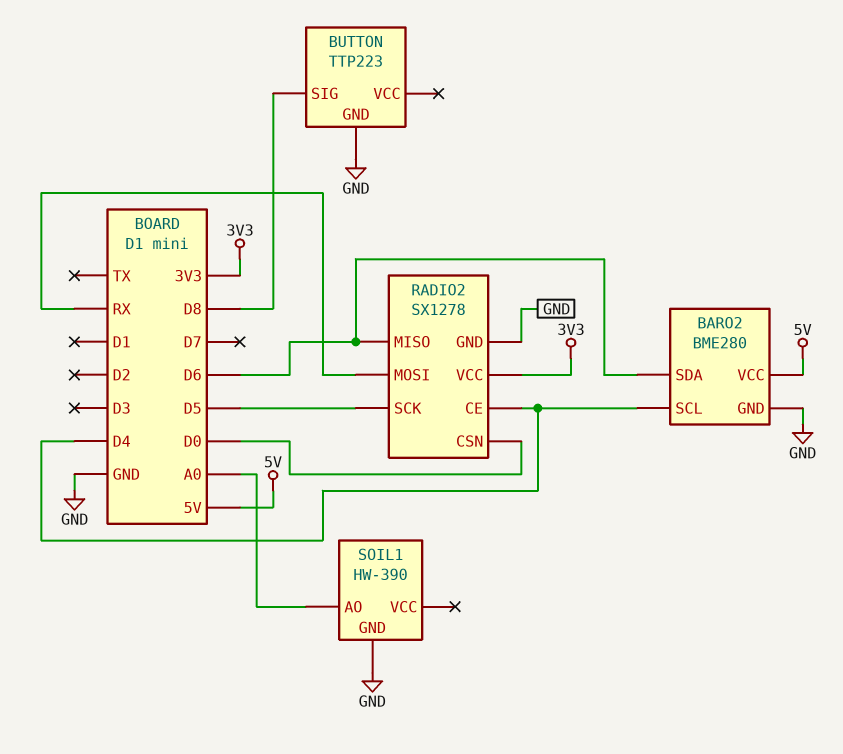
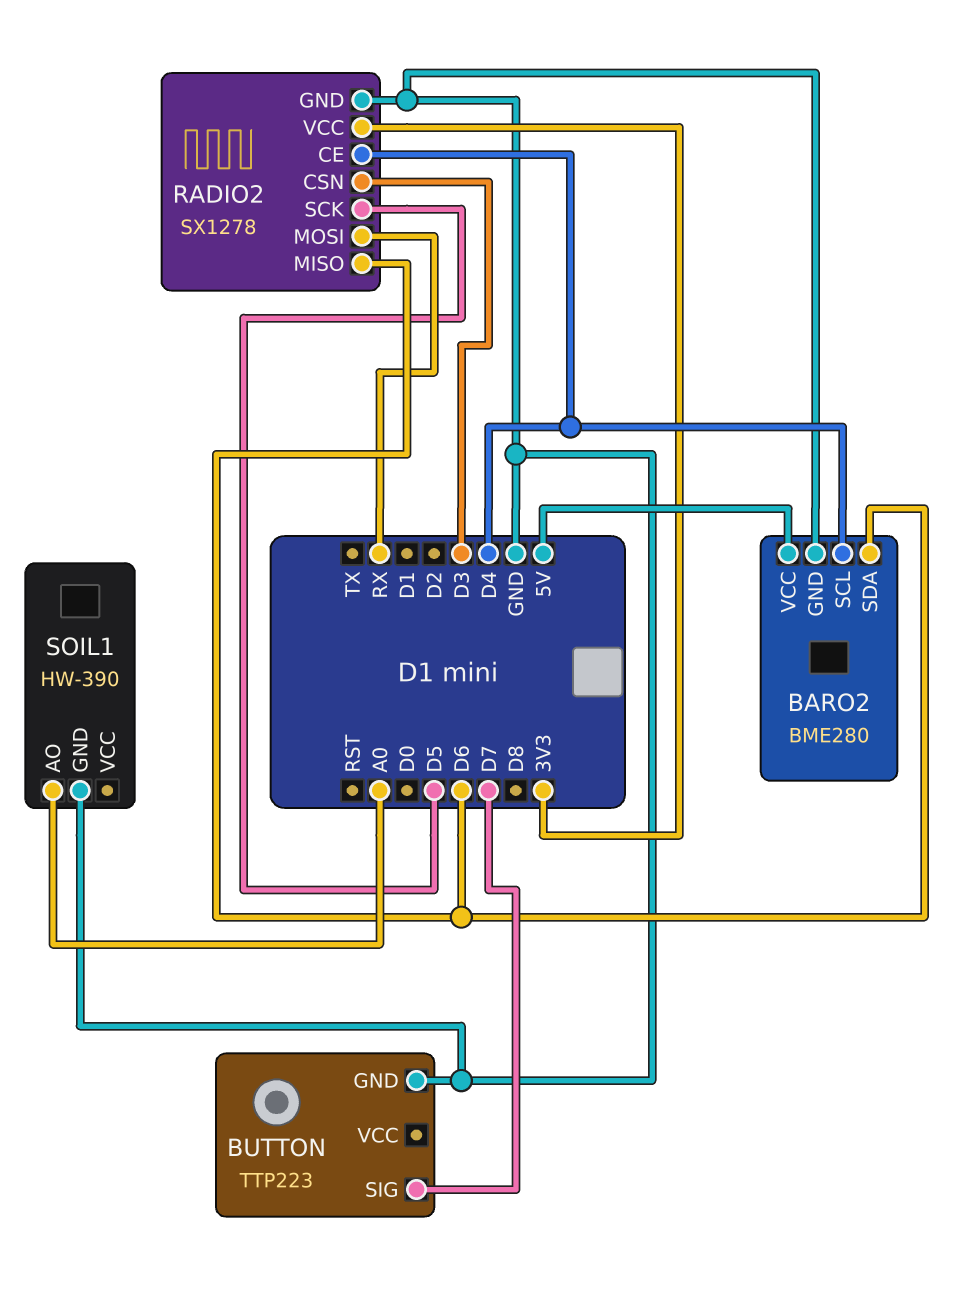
BUTTON pin SIG: D8 -> D7
RADIO2 pin CSN: D0 -> D3

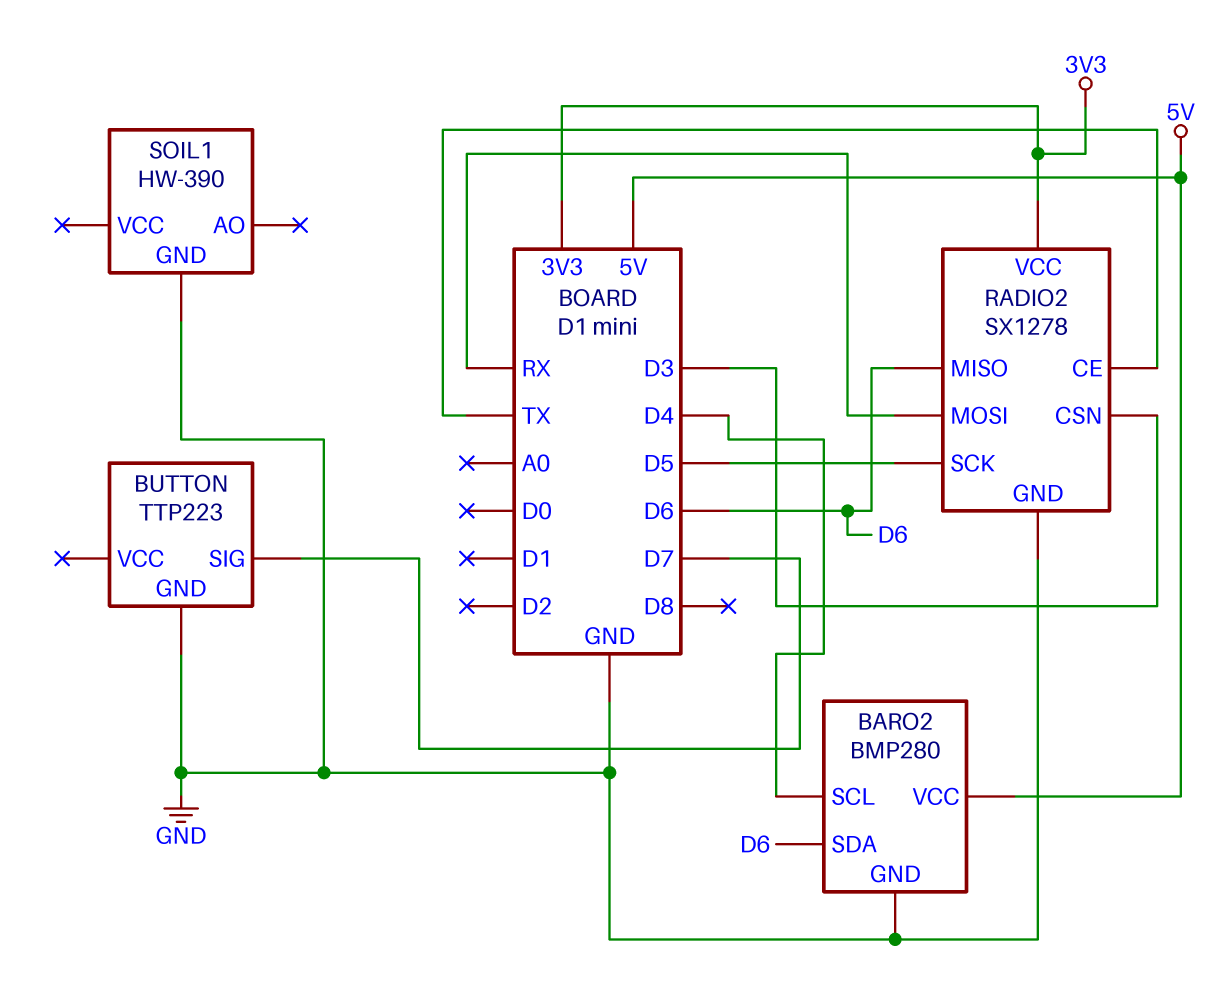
BARO2: BME280 -> BMP280
RADIO2 pin CE: D4 -> TX
SOIL1 pin AO: A0 -> none

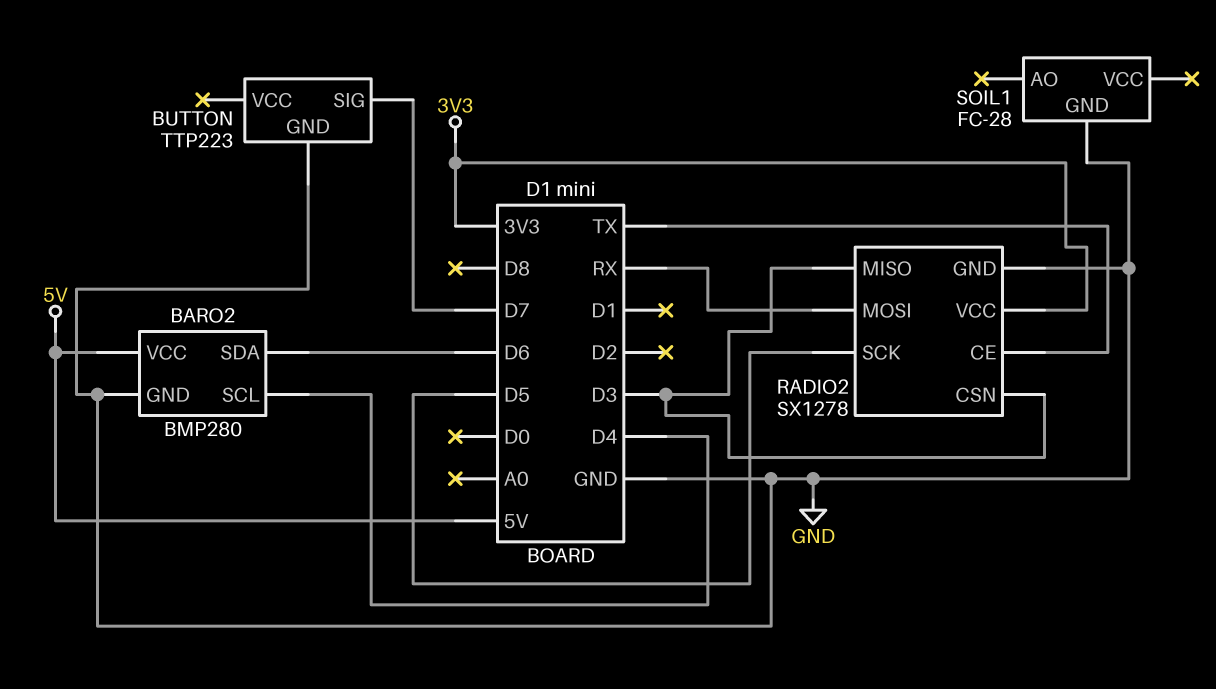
RADIO2 pin MISO: D6 -> D3
SOIL1: HW-390 -> FC-28

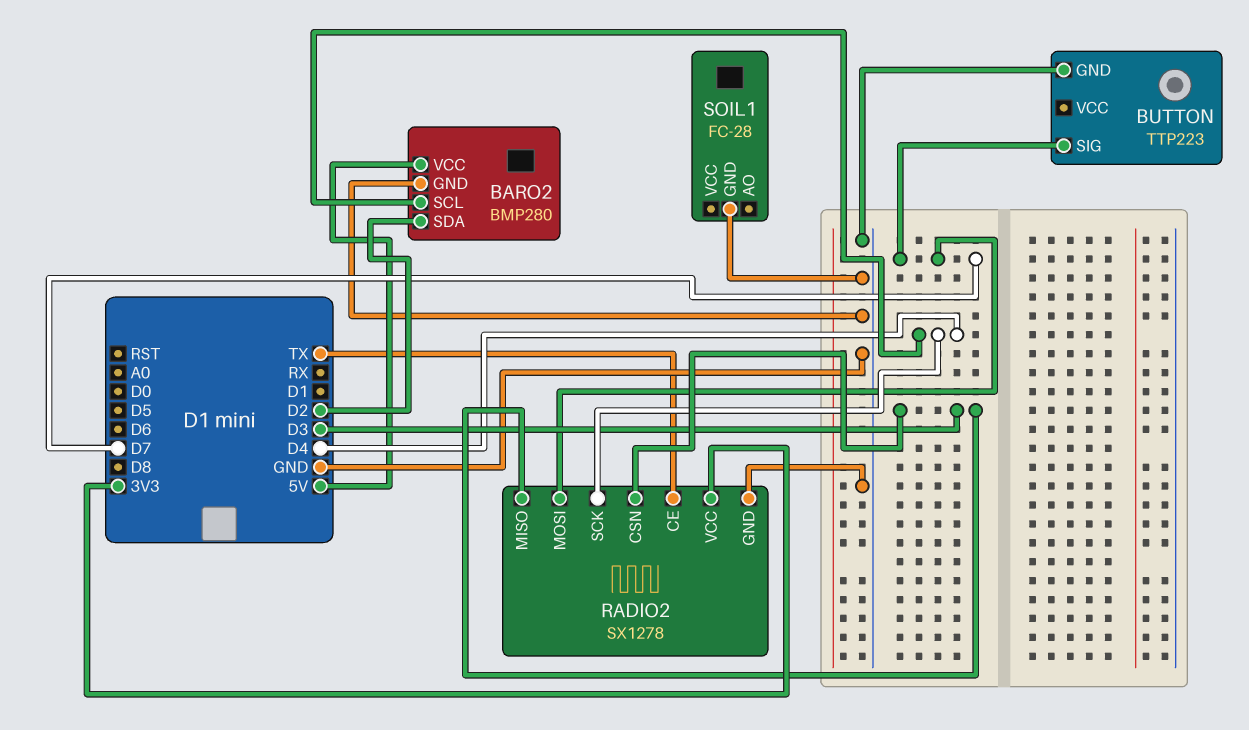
BARO2 pin SDA: D6 -> D2
RADIO2 pin MOSI: RX -> D7
RADIO2 pin SCK: D5 -> D4

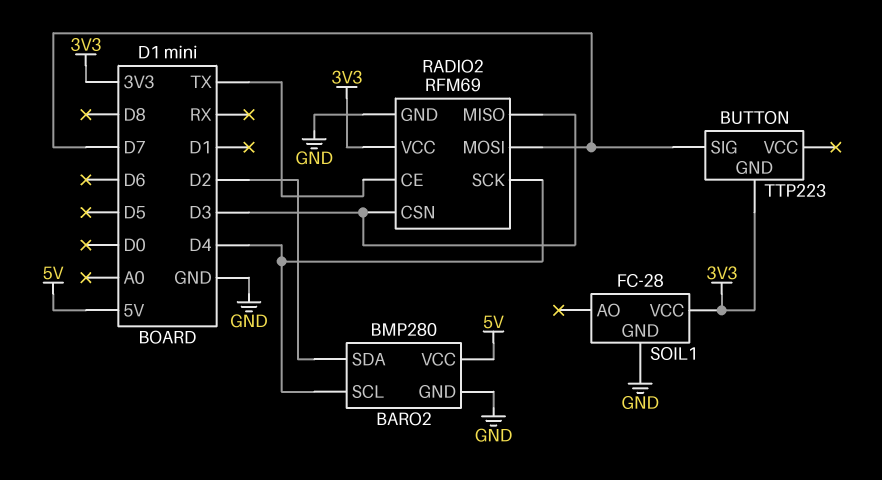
BUTTON pin GND: GND -> 3V3
RADIO2: SX1278 -> RFM69
SOIL1 pin VCC: none -> 3V3

